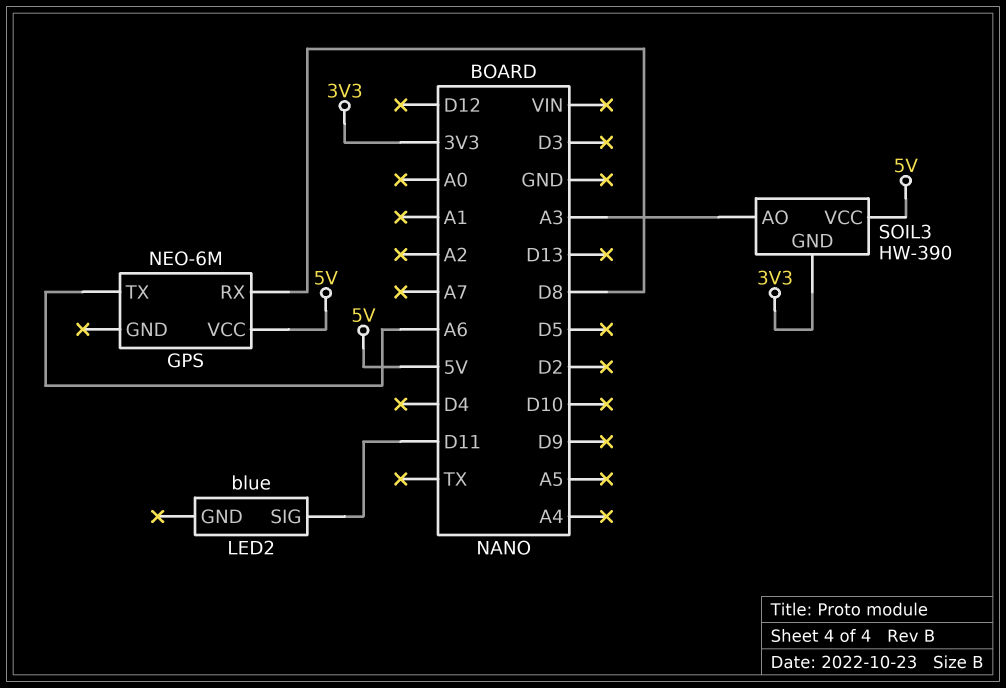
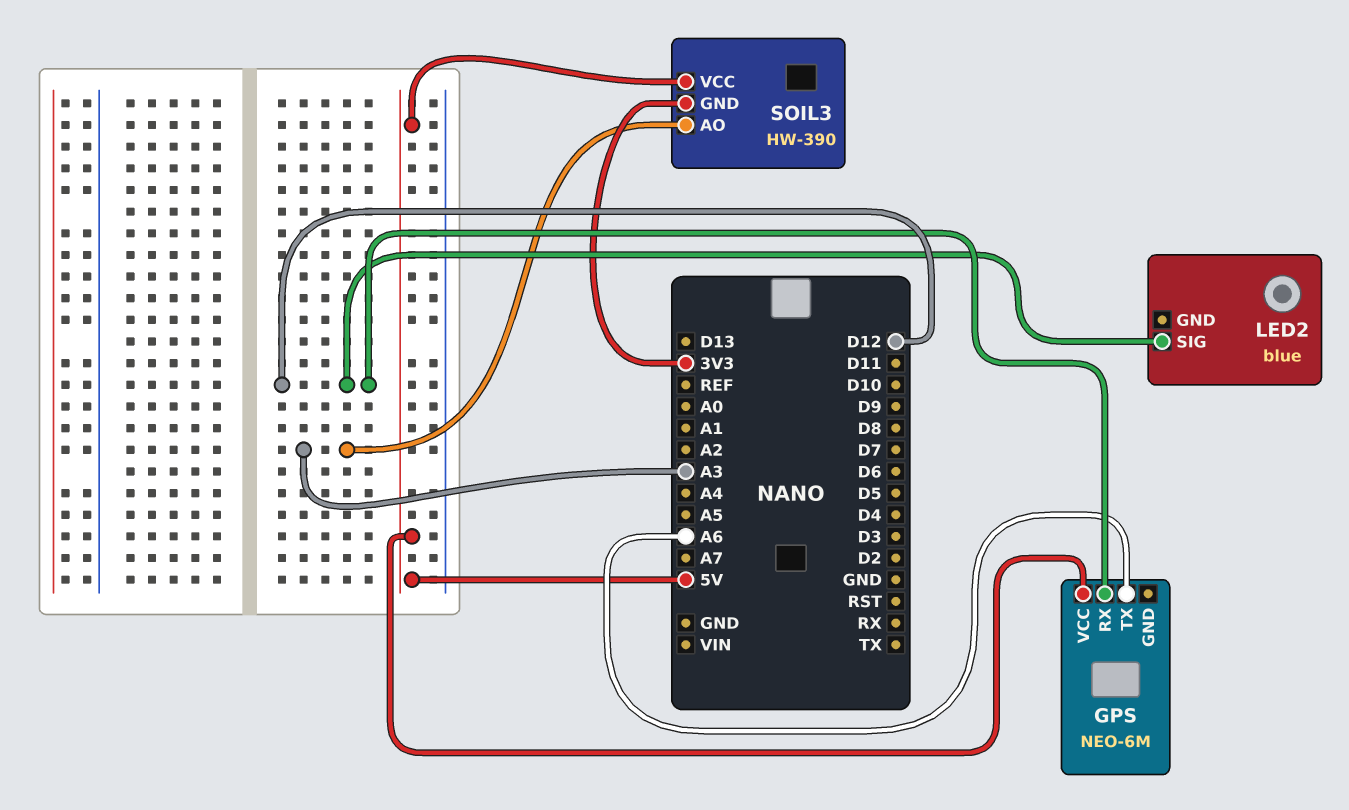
GPS pin RX: D8 -> D12
LED2 pin SIG: D11 -> D12

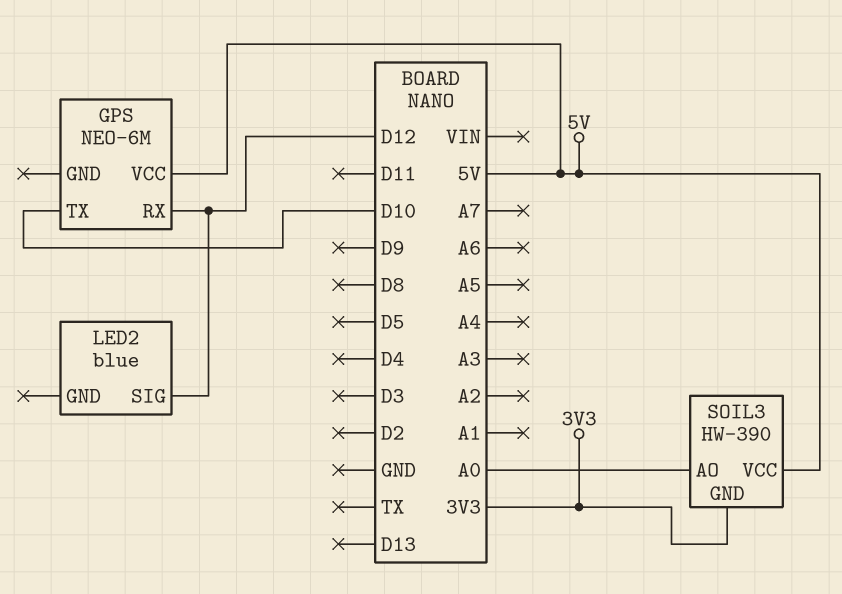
GPS pin TX: A6 -> D10
SOIL3 pin AO: A3 -> A0

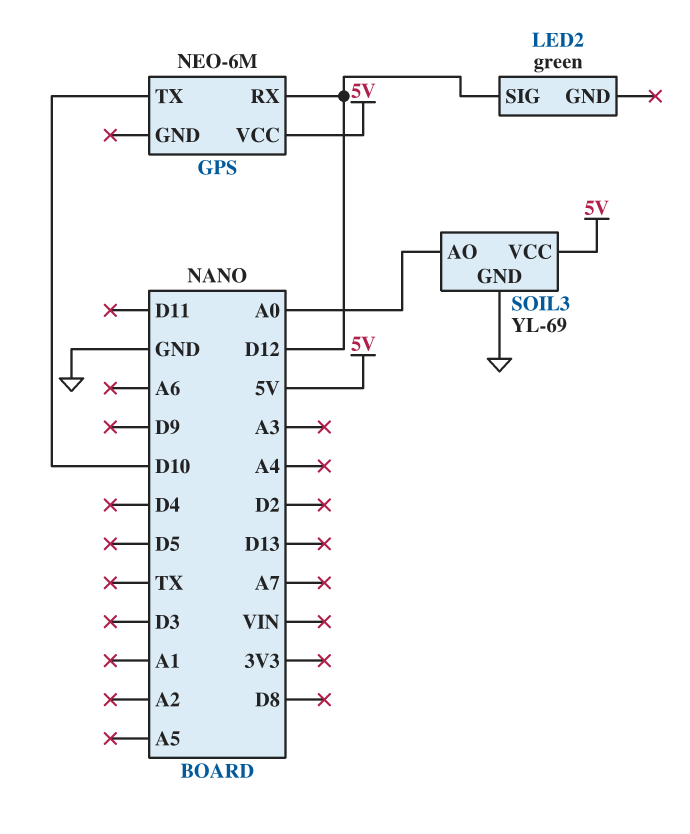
LED2: blue -> green
SOIL3: HW-390 -> YL-69
SOIL3 pin GND: 3V3 -> GND

